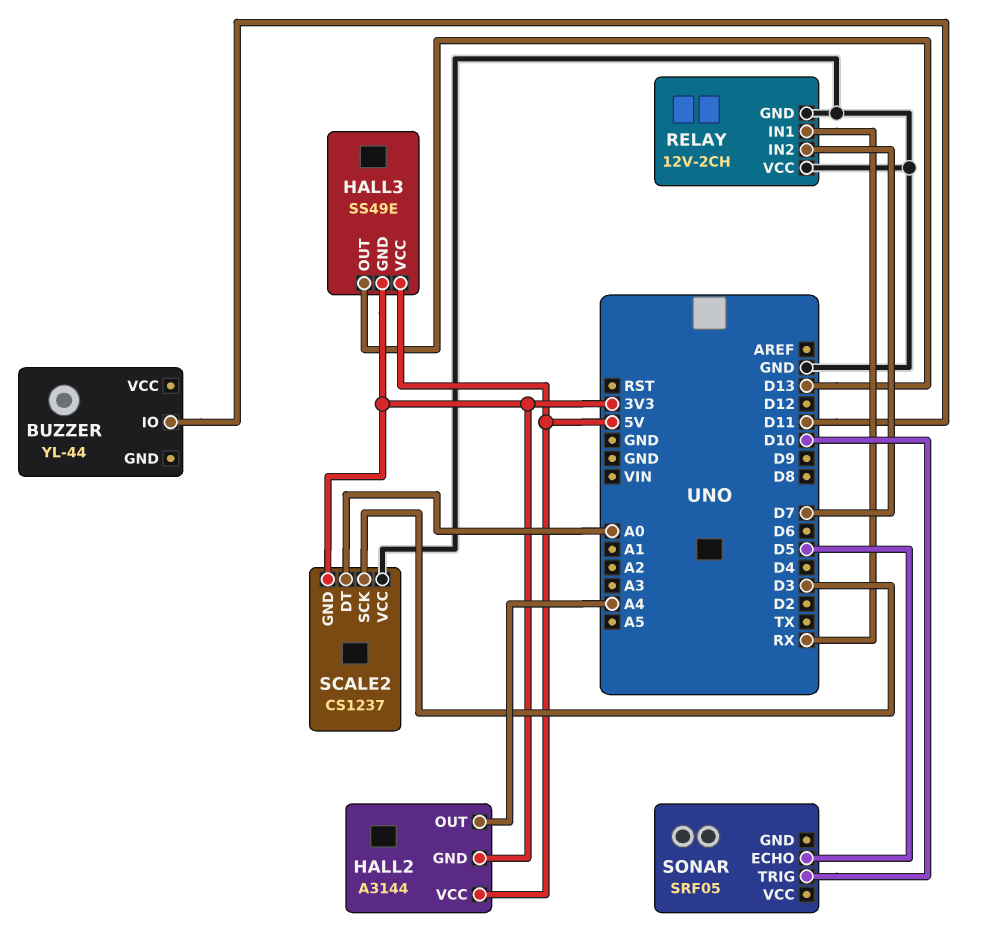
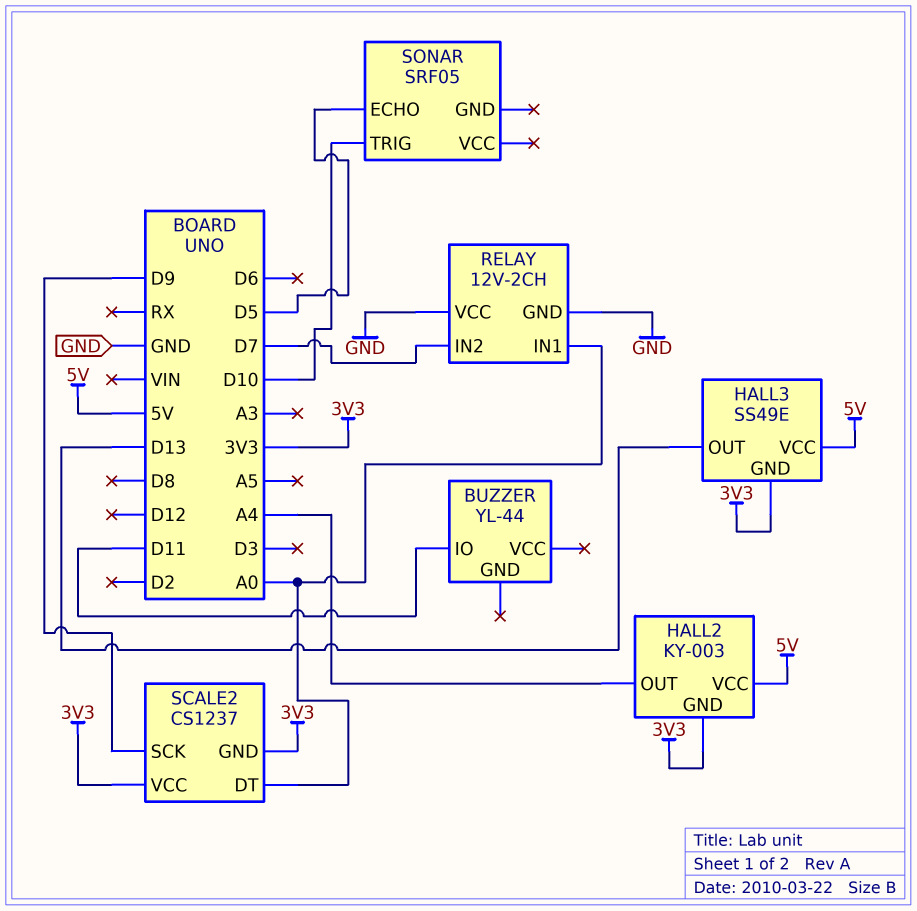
HALL2: A3144 -> KY-003
RELAY pin IN1: RX -> A0
SCALE2 pin SCK: D3 -> D9
SCALE2 pin VCC: GND -> 3V3

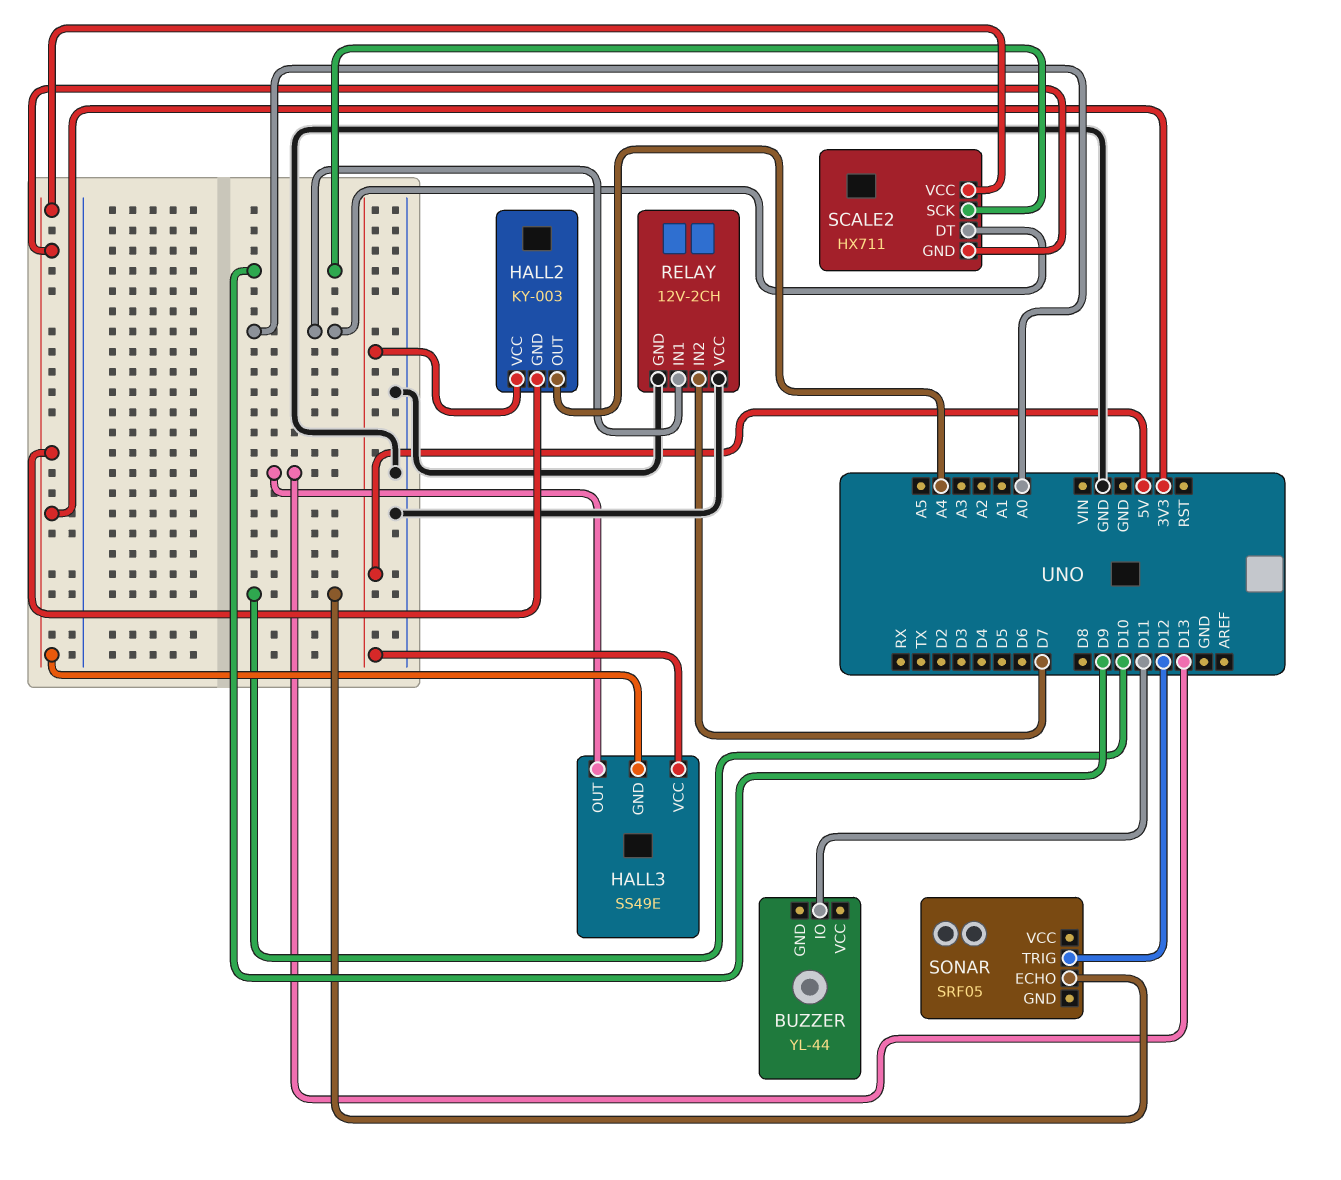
SCALE2: CS1237 -> HX711
SONAR pin ECHO: D5 -> D10
SONAR pin TRIG: D10 -> D12

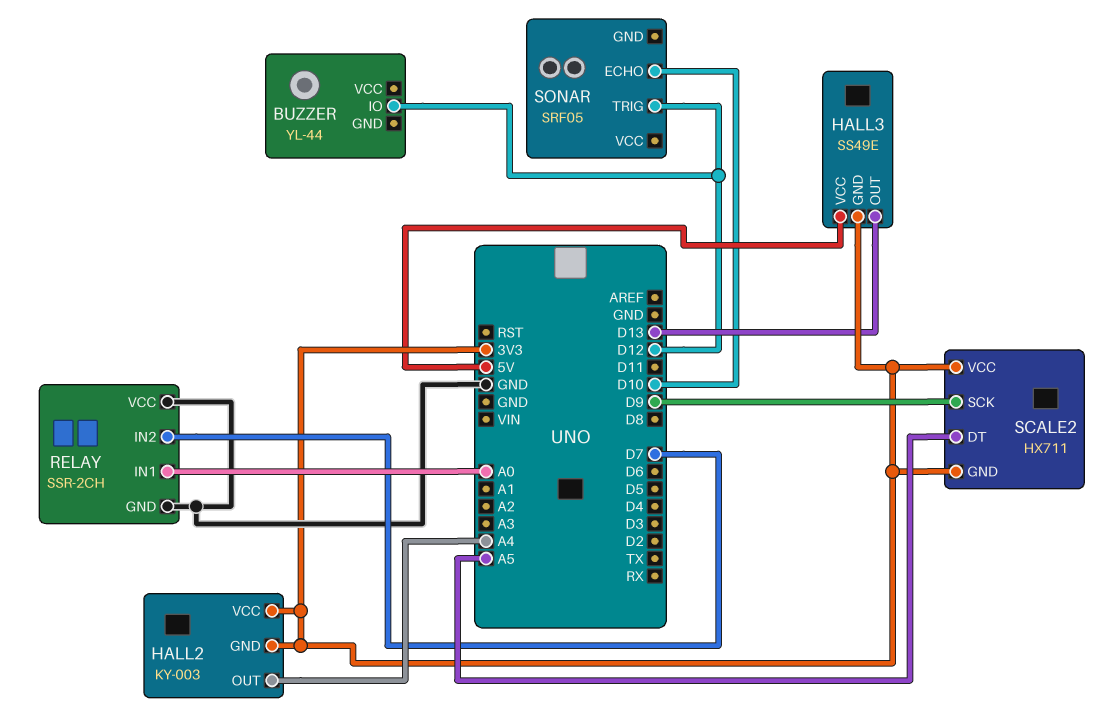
BUZZER pin IO: D11 -> D12
HALL2 pin VCC: 5V -> 3V3
RELAY: 12V-2CH -> SSR-2CH
SCALE2 pin DT: A0 -> A5

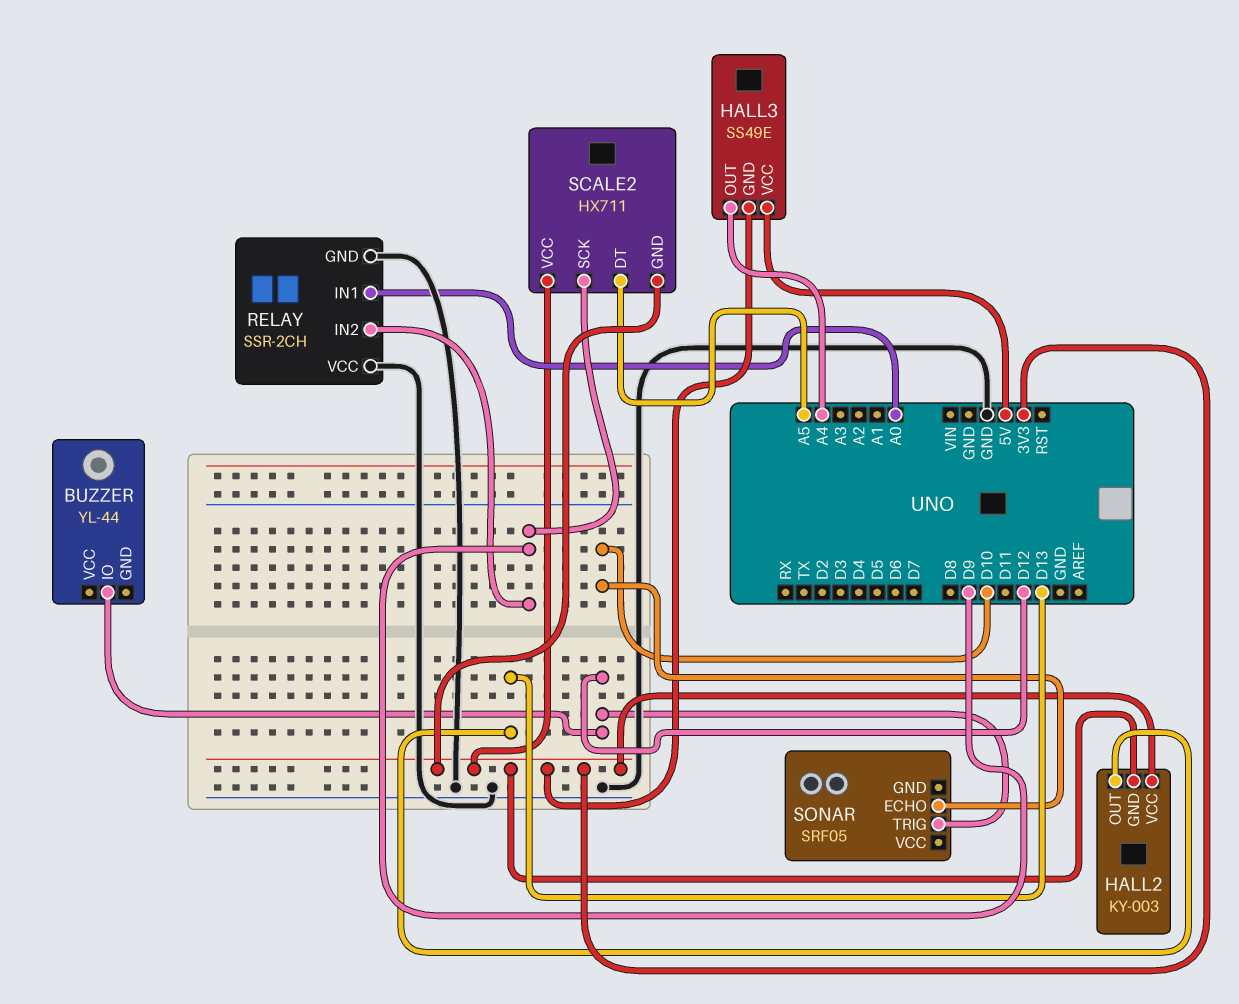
HALL2 pin OUT: A4 -> D13
HALL3 pin OUT: D13 -> A4
RELAY pin IN2: D7 -> D9

